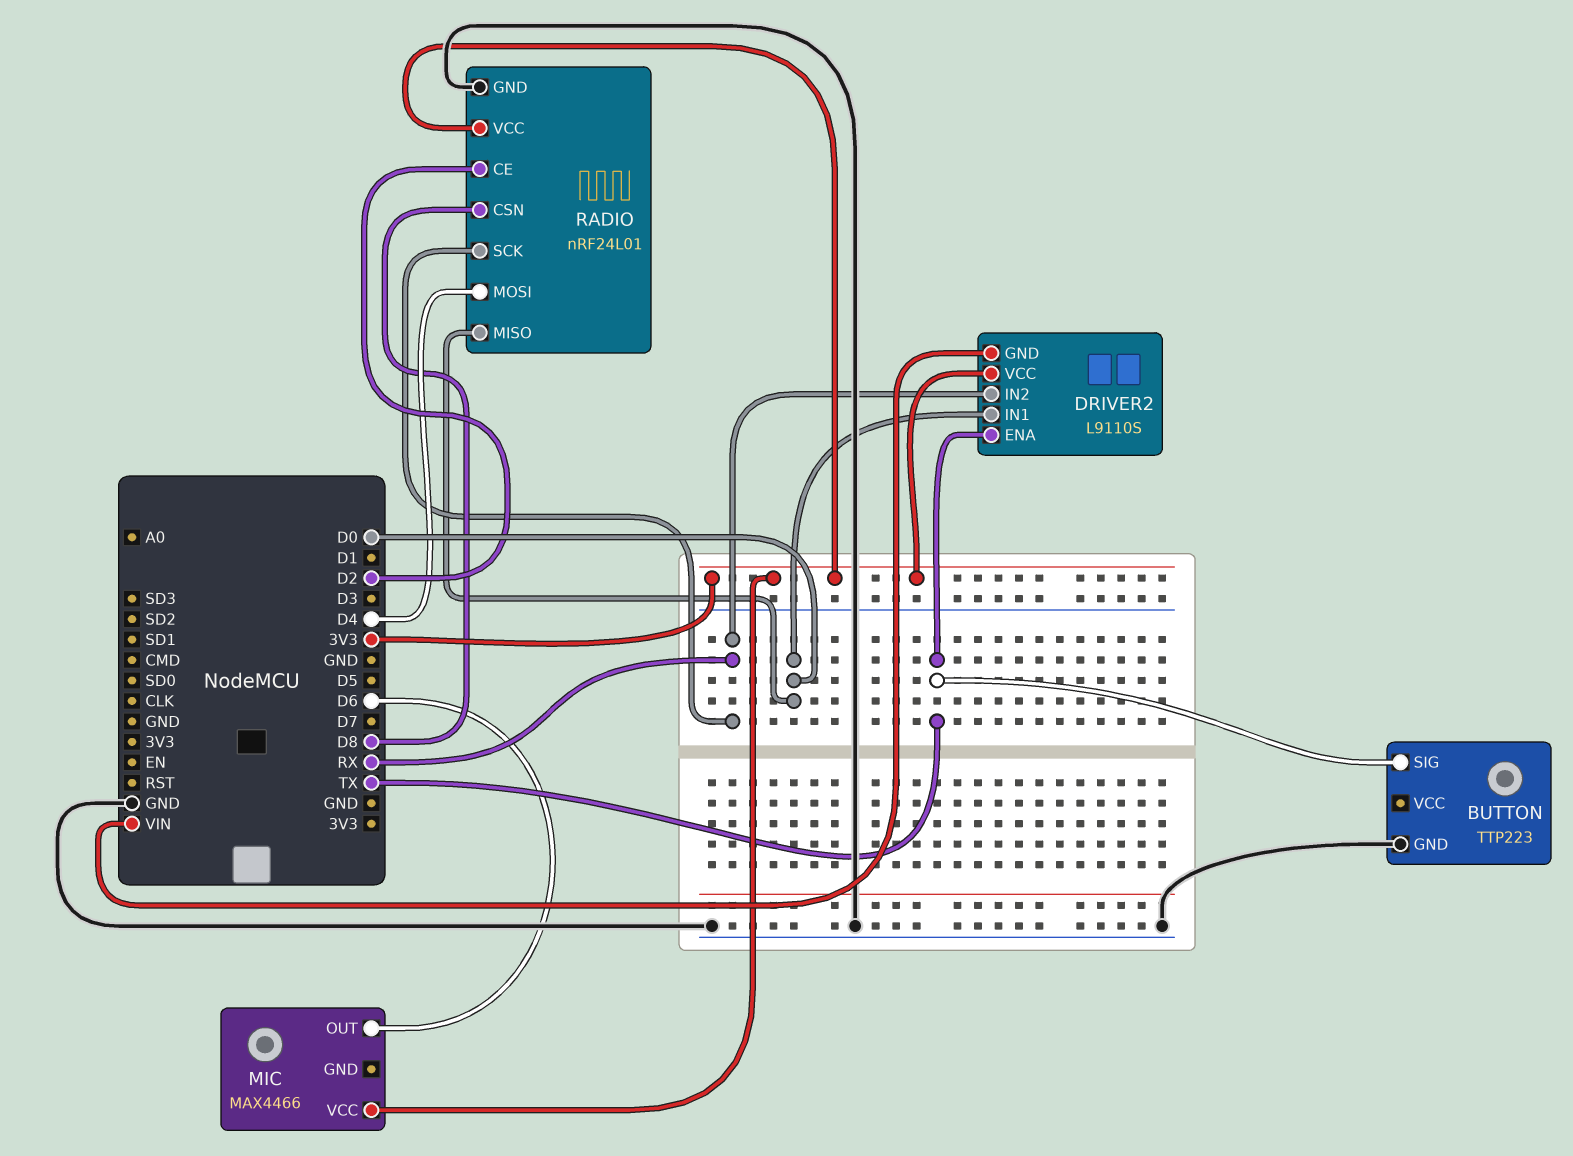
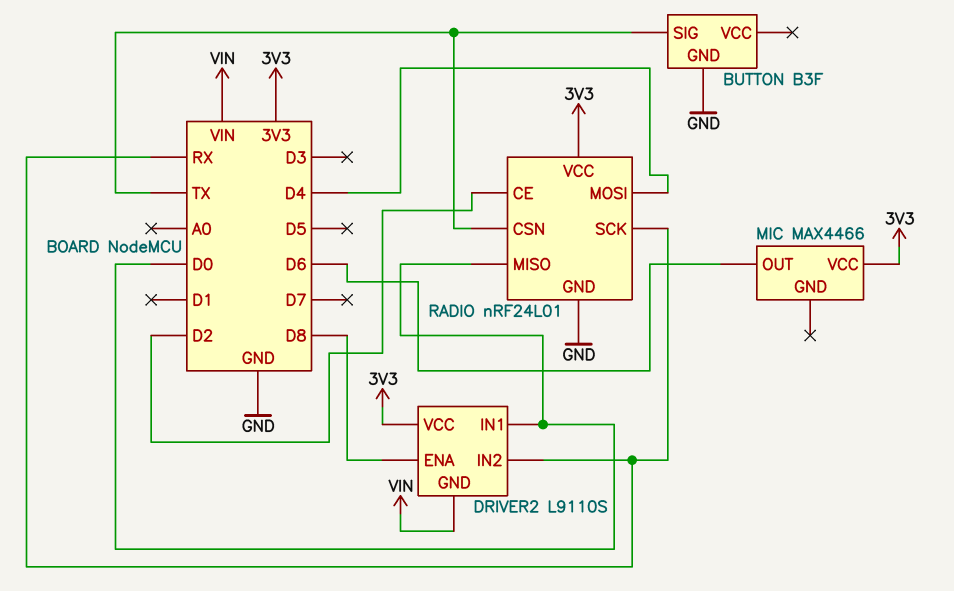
BUTTON: TTP223 -> B3F
DRIVER2 pin ENA: TX -> D8
RADIO pin CSN: D8 -> TX

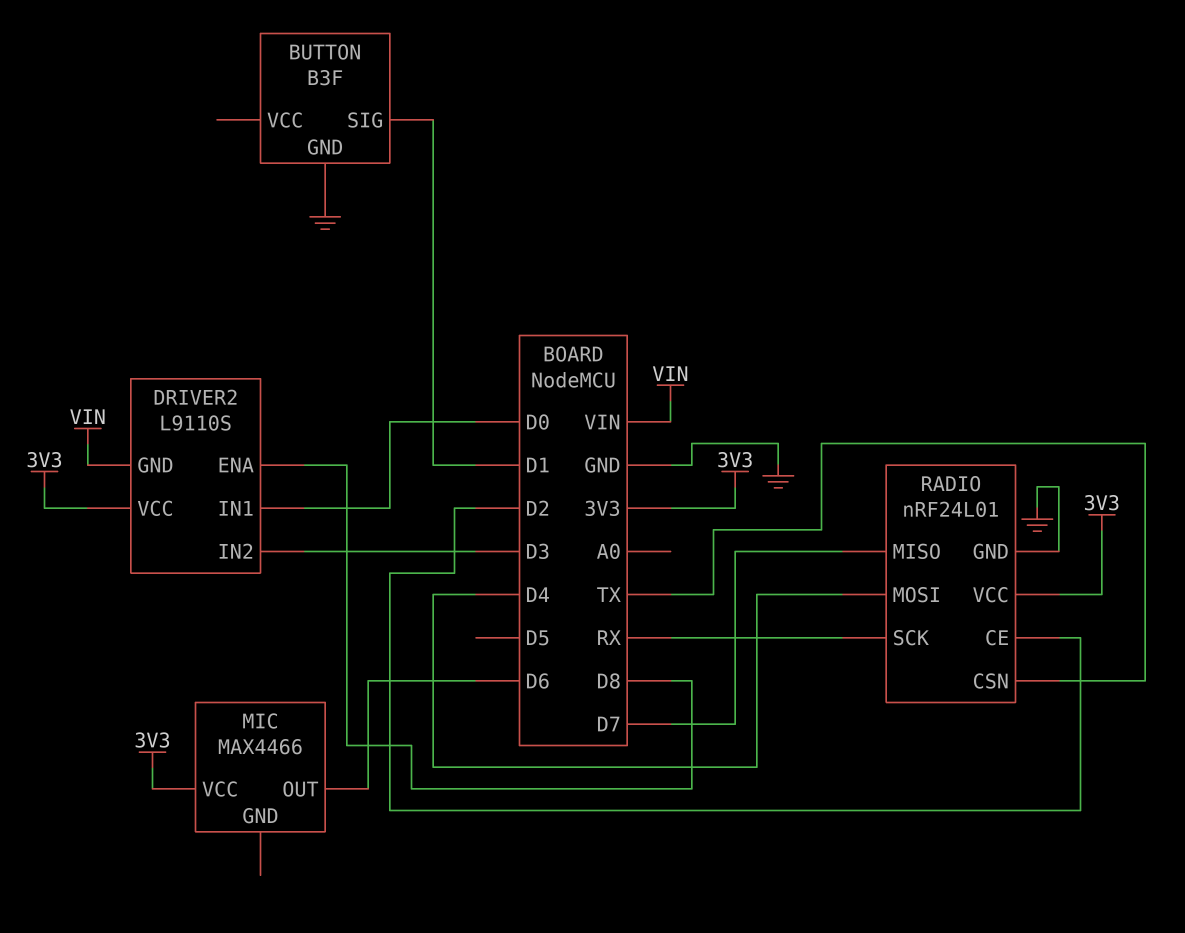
BUTTON pin SIG: TX -> D1
DRIVER2 pin IN2: RX -> D3
RADIO pin MISO: D0 -> D7

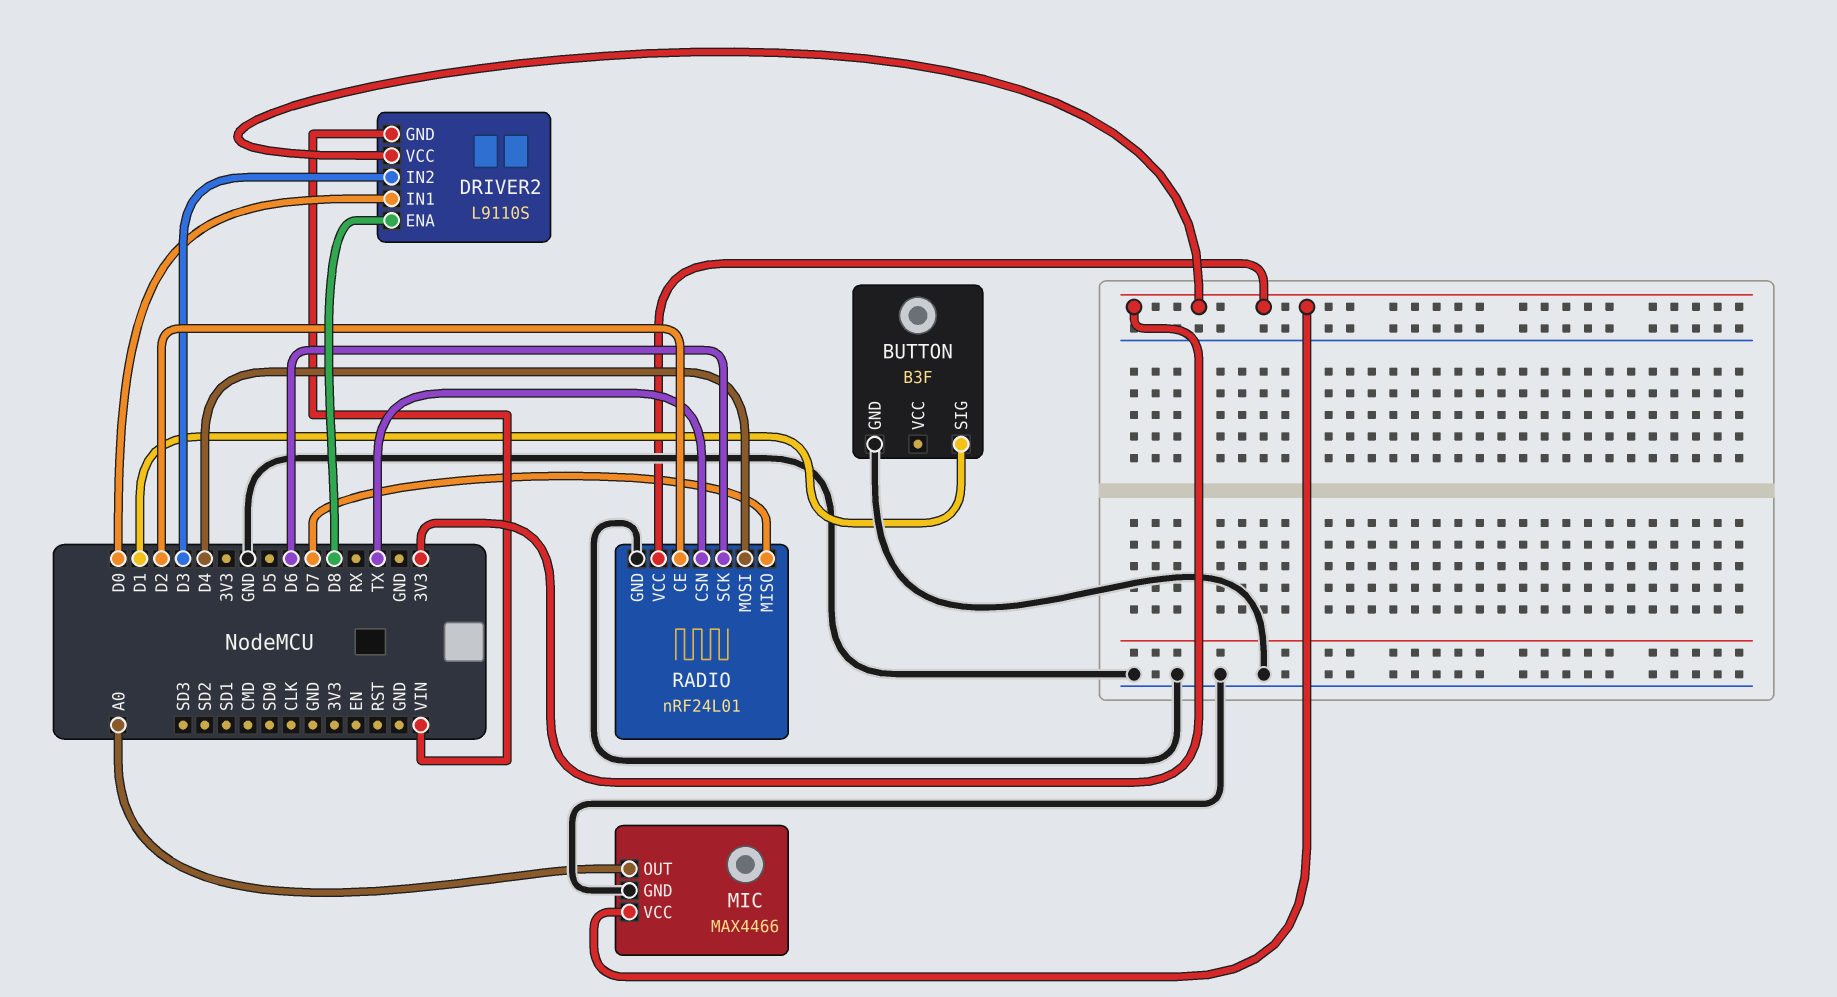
MIC pin GND: none -> GND
MIC pin OUT: D6 -> A0
RADIO pin SCK: RX -> D6

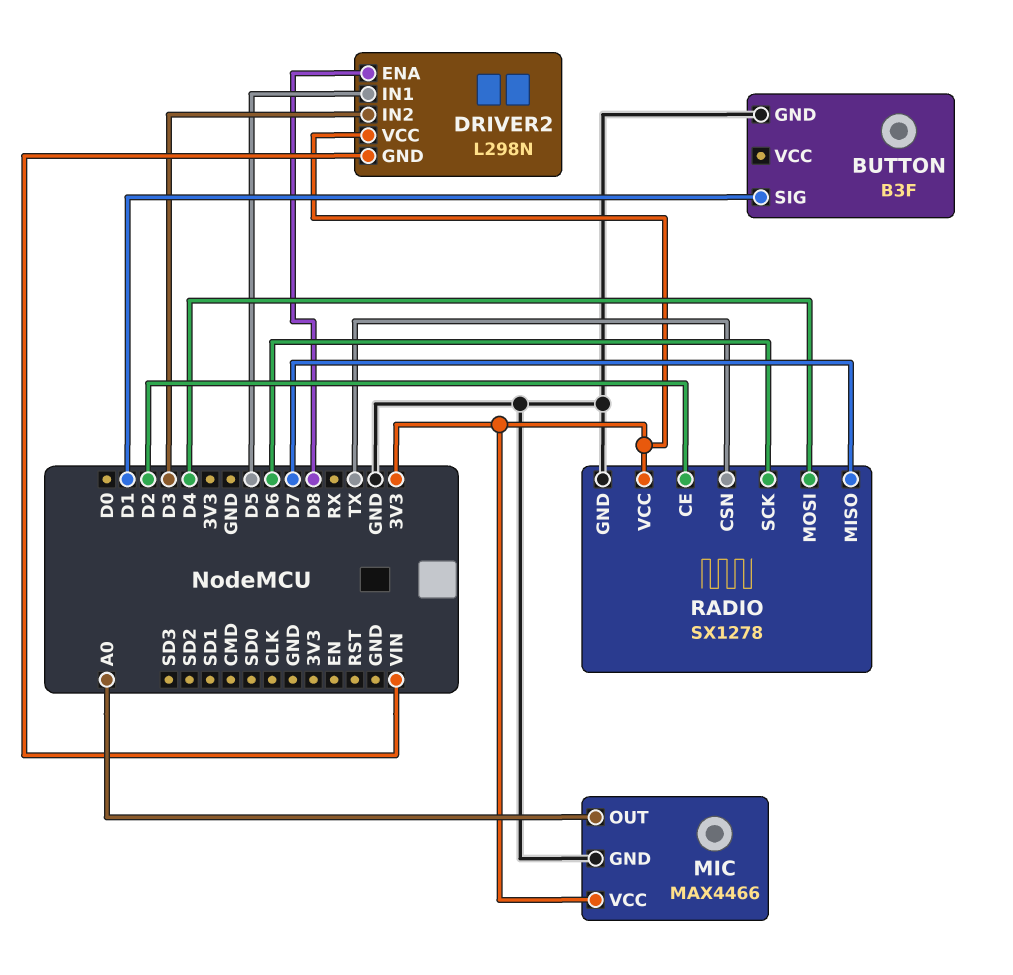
DRIVER2: L9110S -> L298N
DRIVER2 pin IN1: D0 -> D5
RADIO: nRF24L01 -> SX1278

